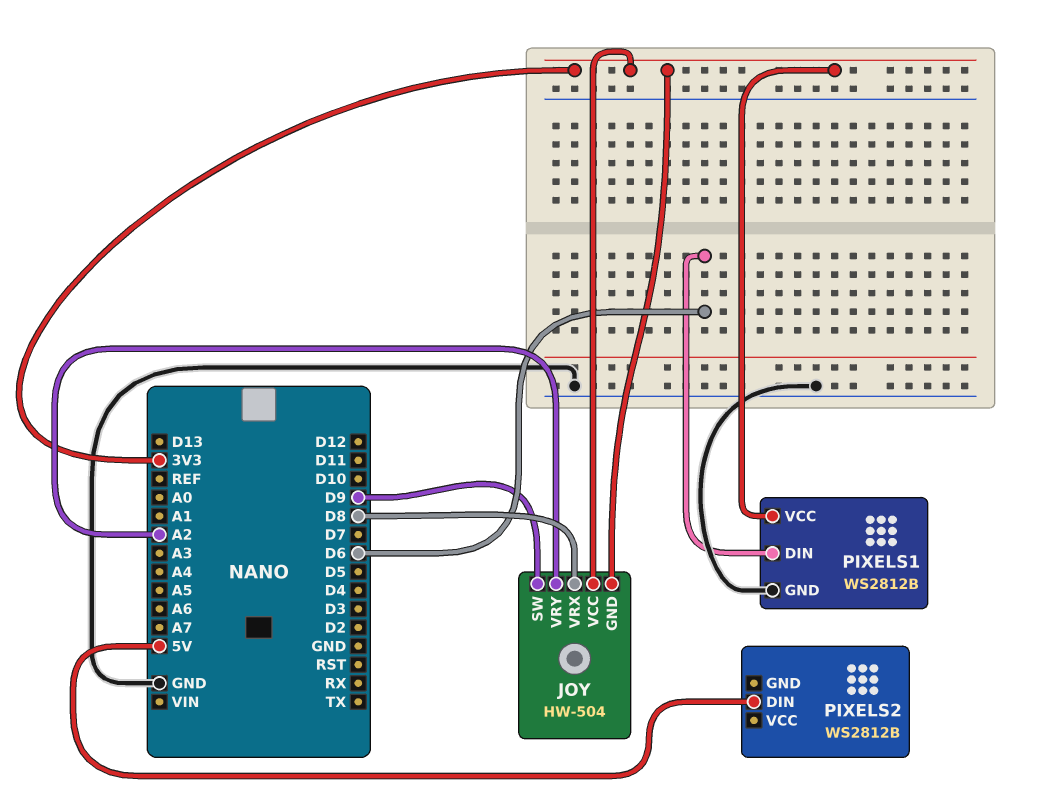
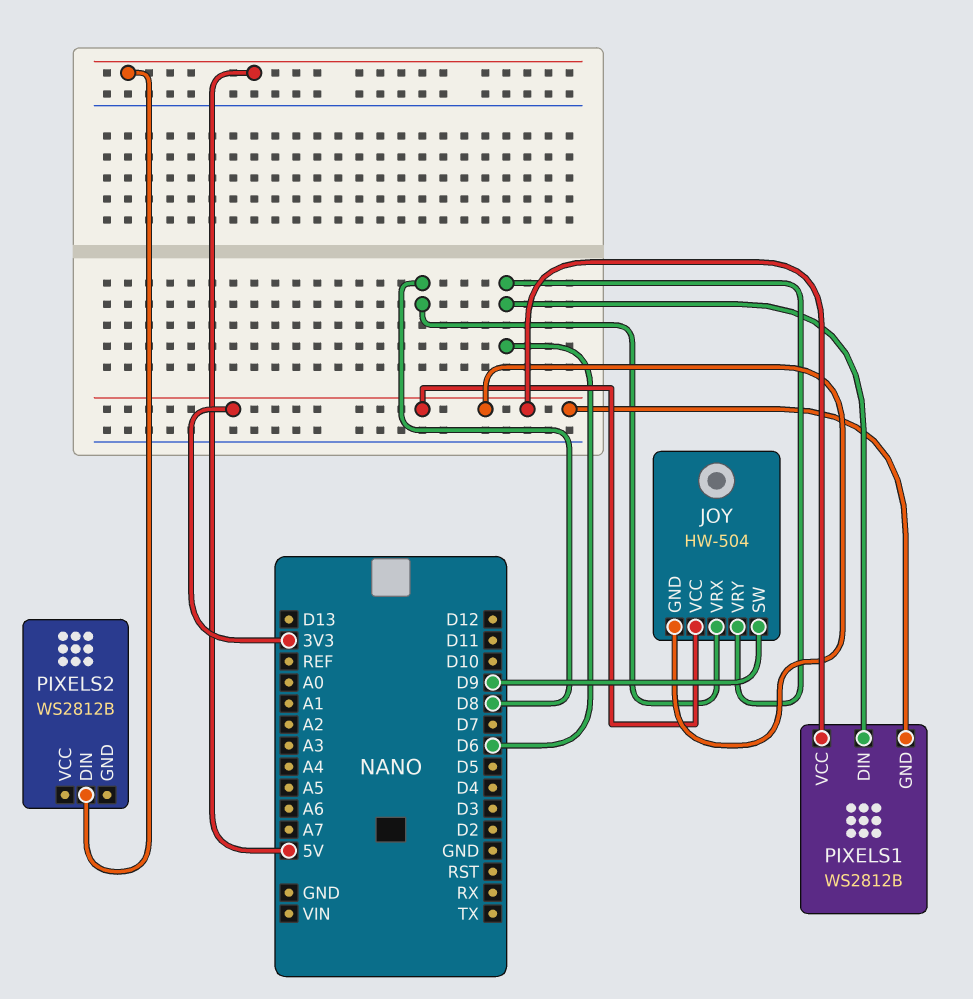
JOY pin VRY: A2 -> D6
PIXELS1 pin GND: GND -> 3V3

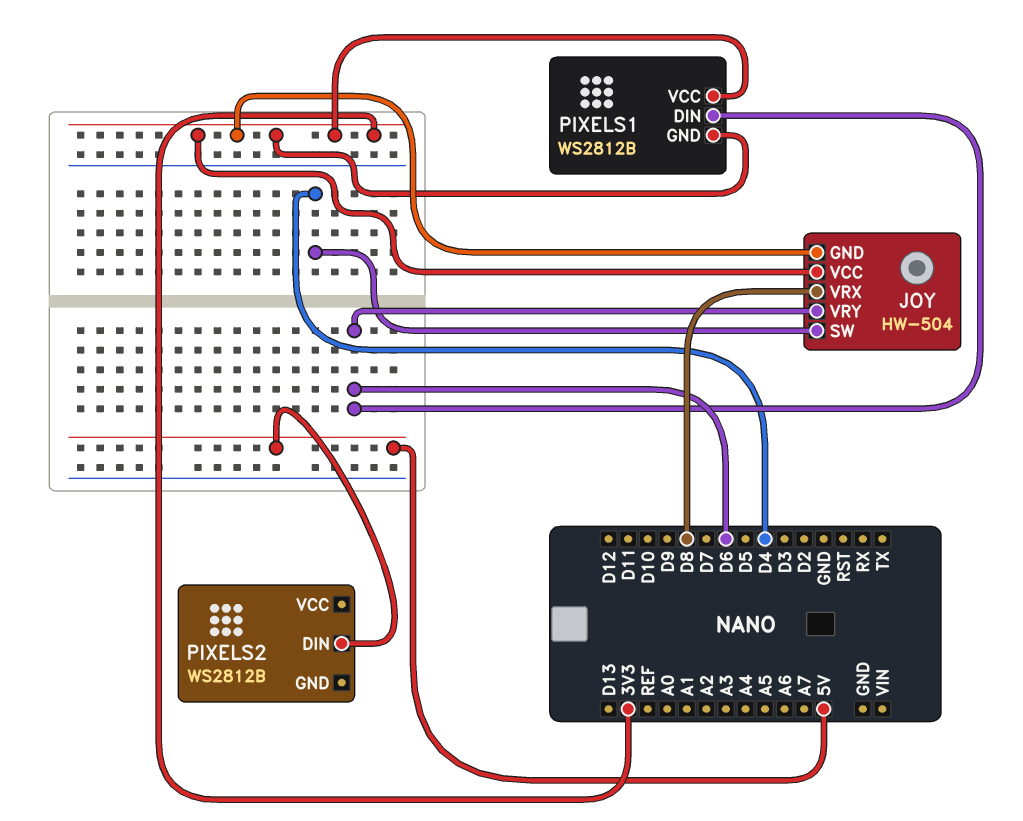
JOY pin SW: D9 -> D4

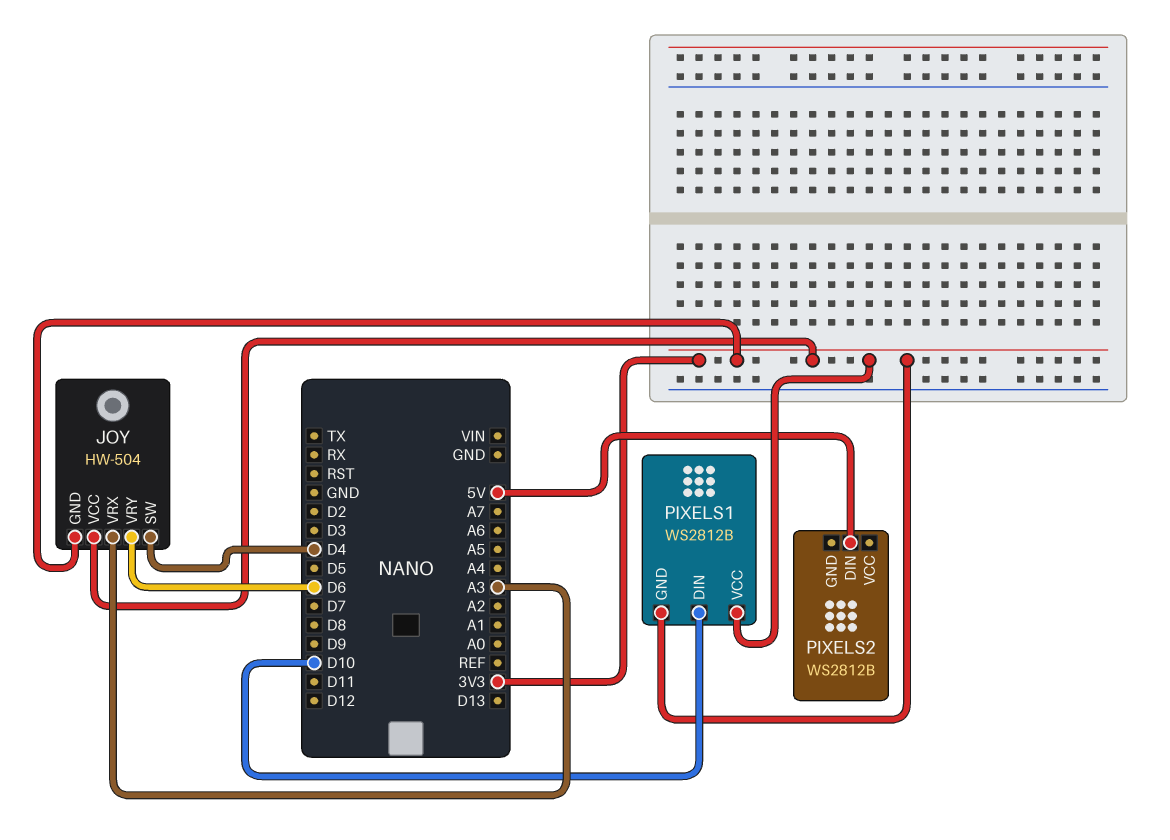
JOY pin VRX: D8 -> A3
PIXELS1 pin DIN: D6 -> D10

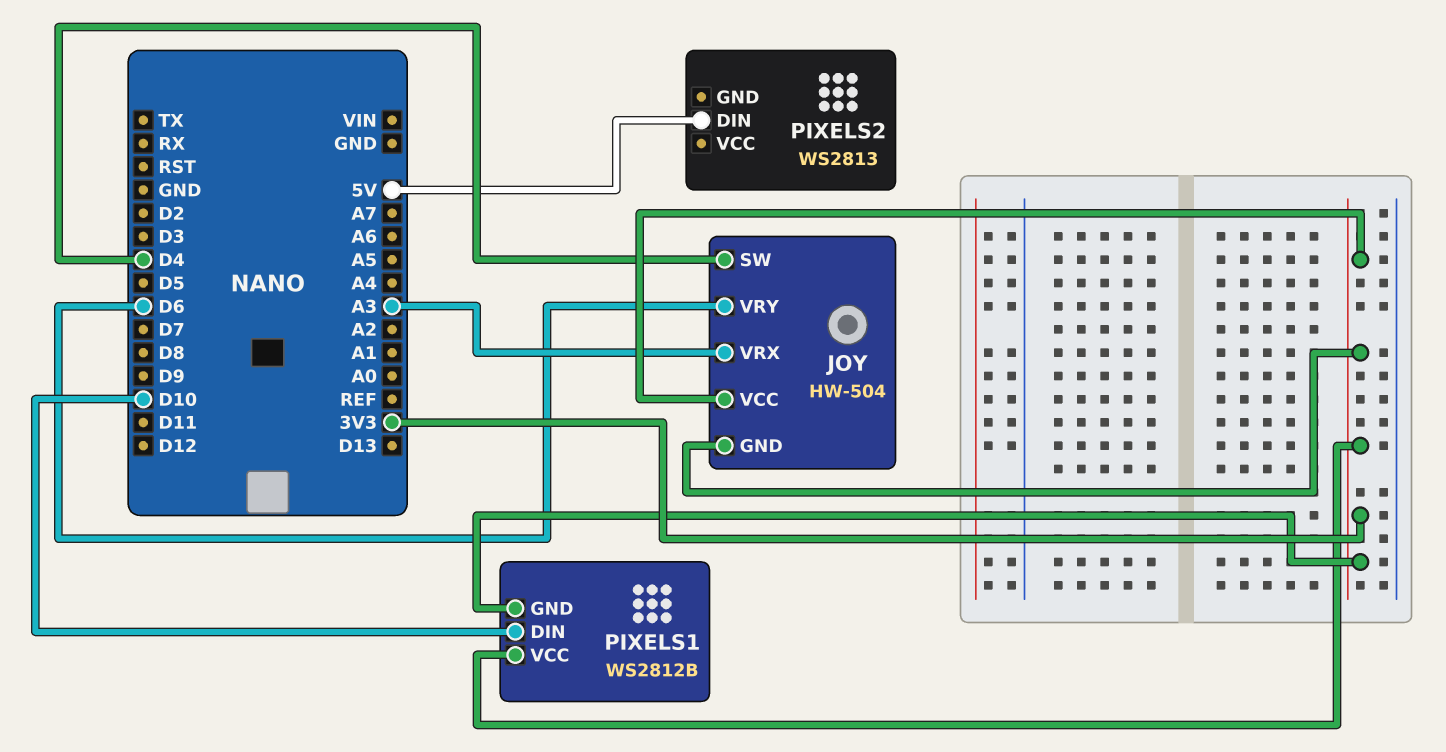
PIXELS2: WS2812B -> WS2813

